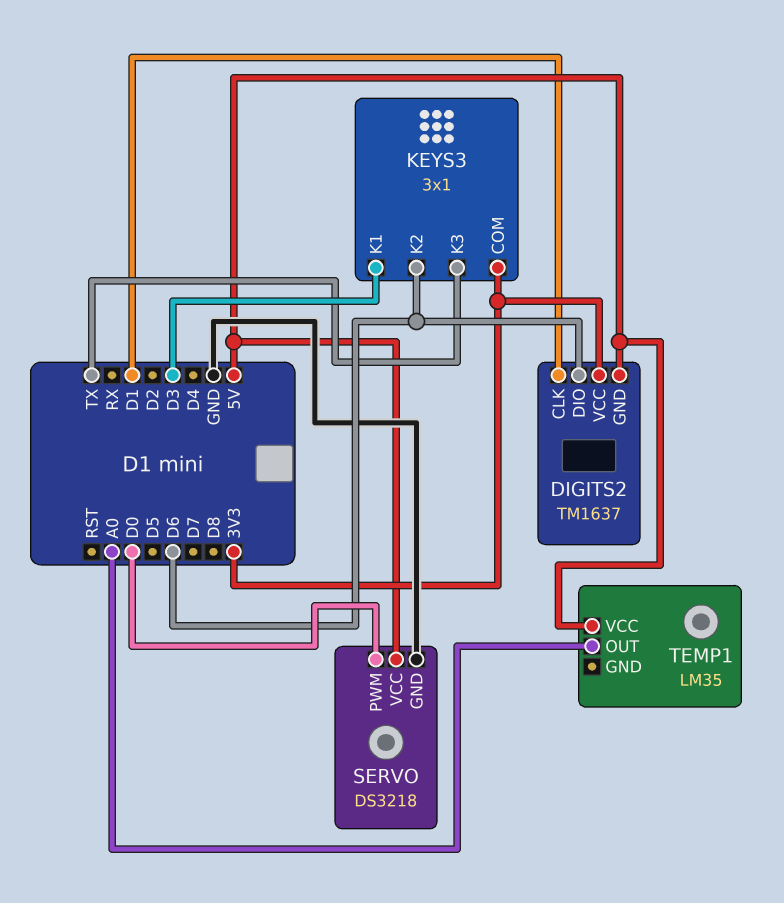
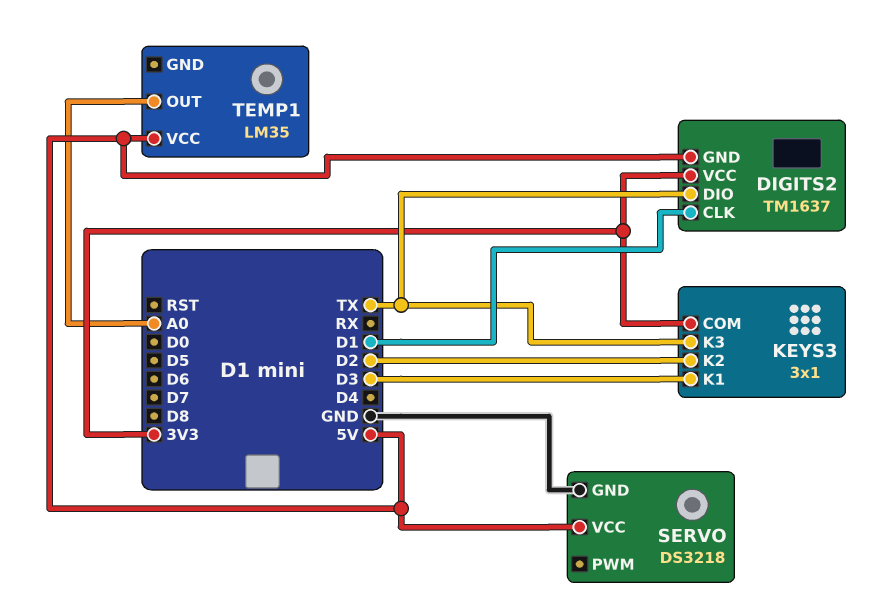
DIGITS2 pin DIO: D6 -> TX
KEYS3 pin K2: D6 -> D2
SERVO pin PWM: D0 -> none

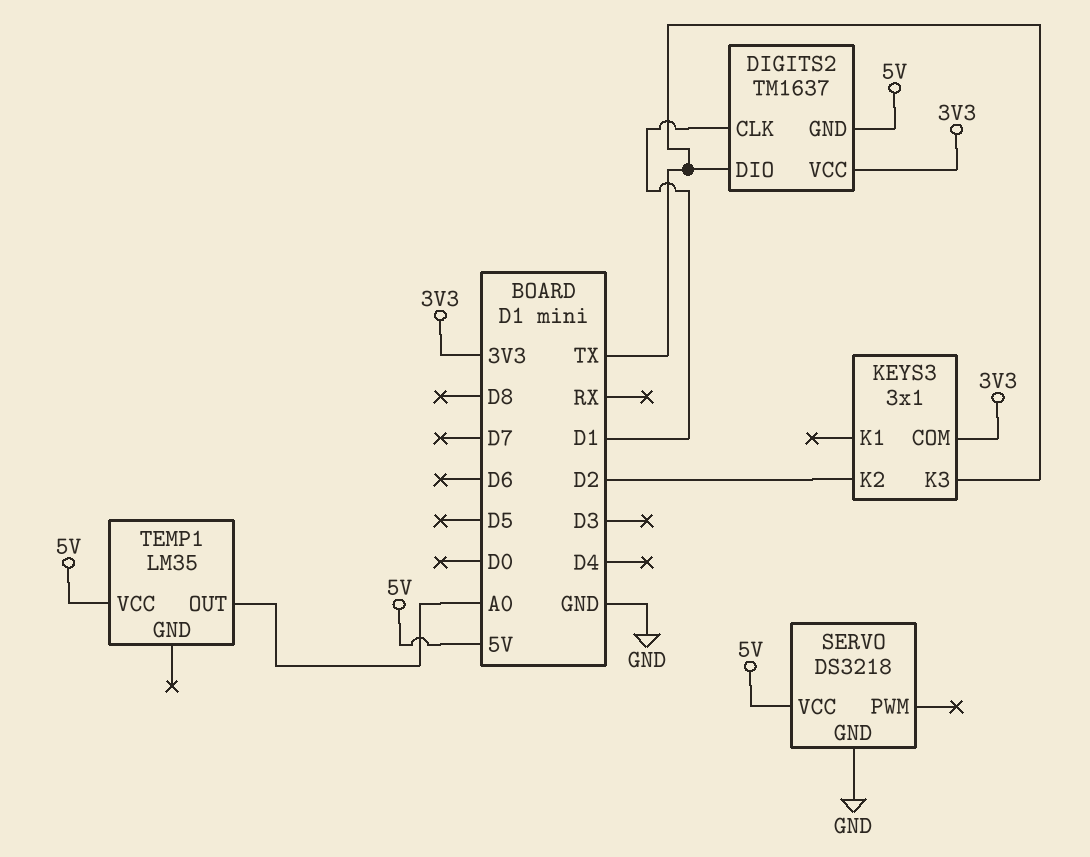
KEYS3 pin K1: D3 -> none

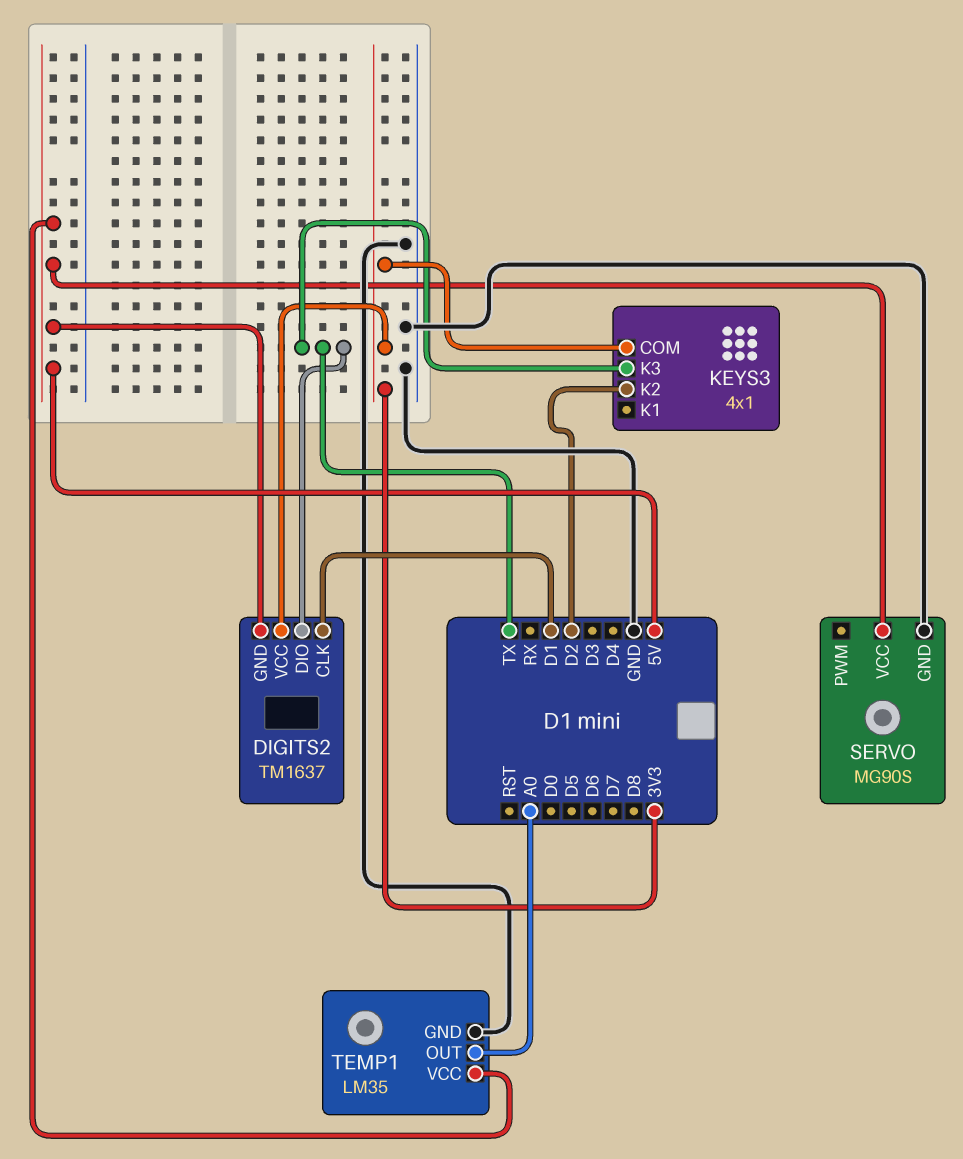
KEYS3: 3x1 -> 4x1
SERVO: DS3218 -> MG90S
TEMP1 pin GND: none -> GND

